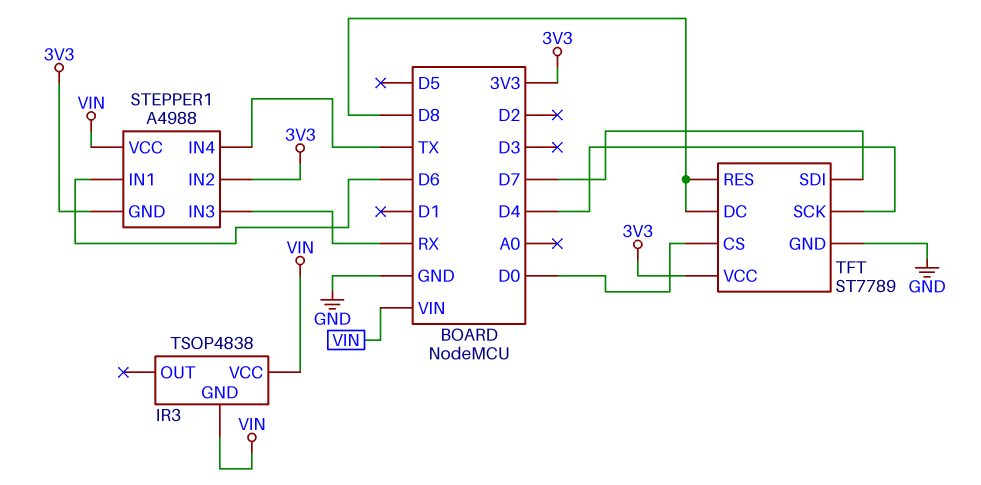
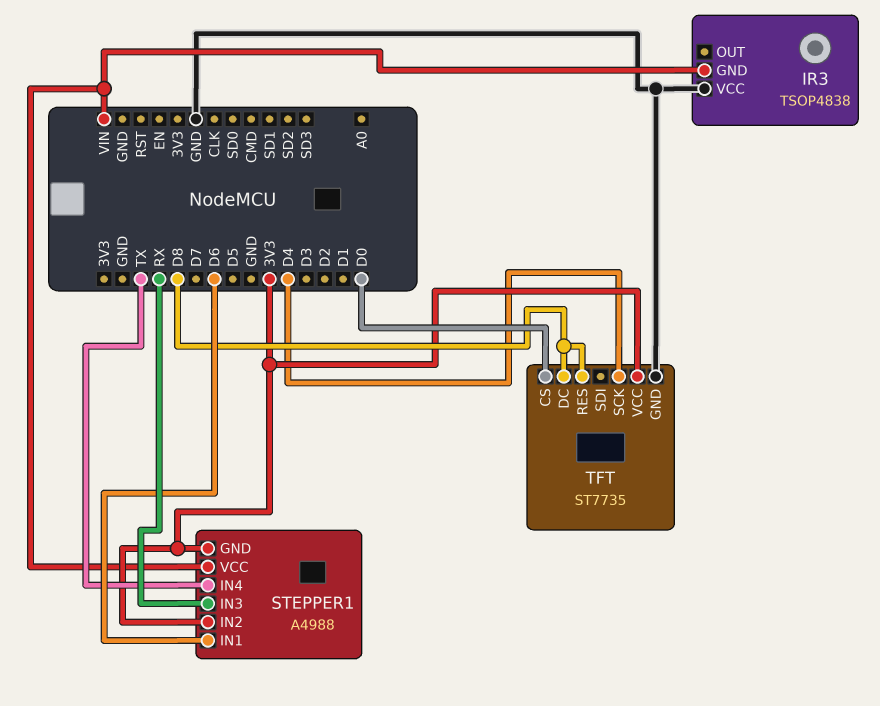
IR3 pin VCC: VIN -> GND
TFT: ST7789 -> ST7735
TFT pin SDI: D7 -> none

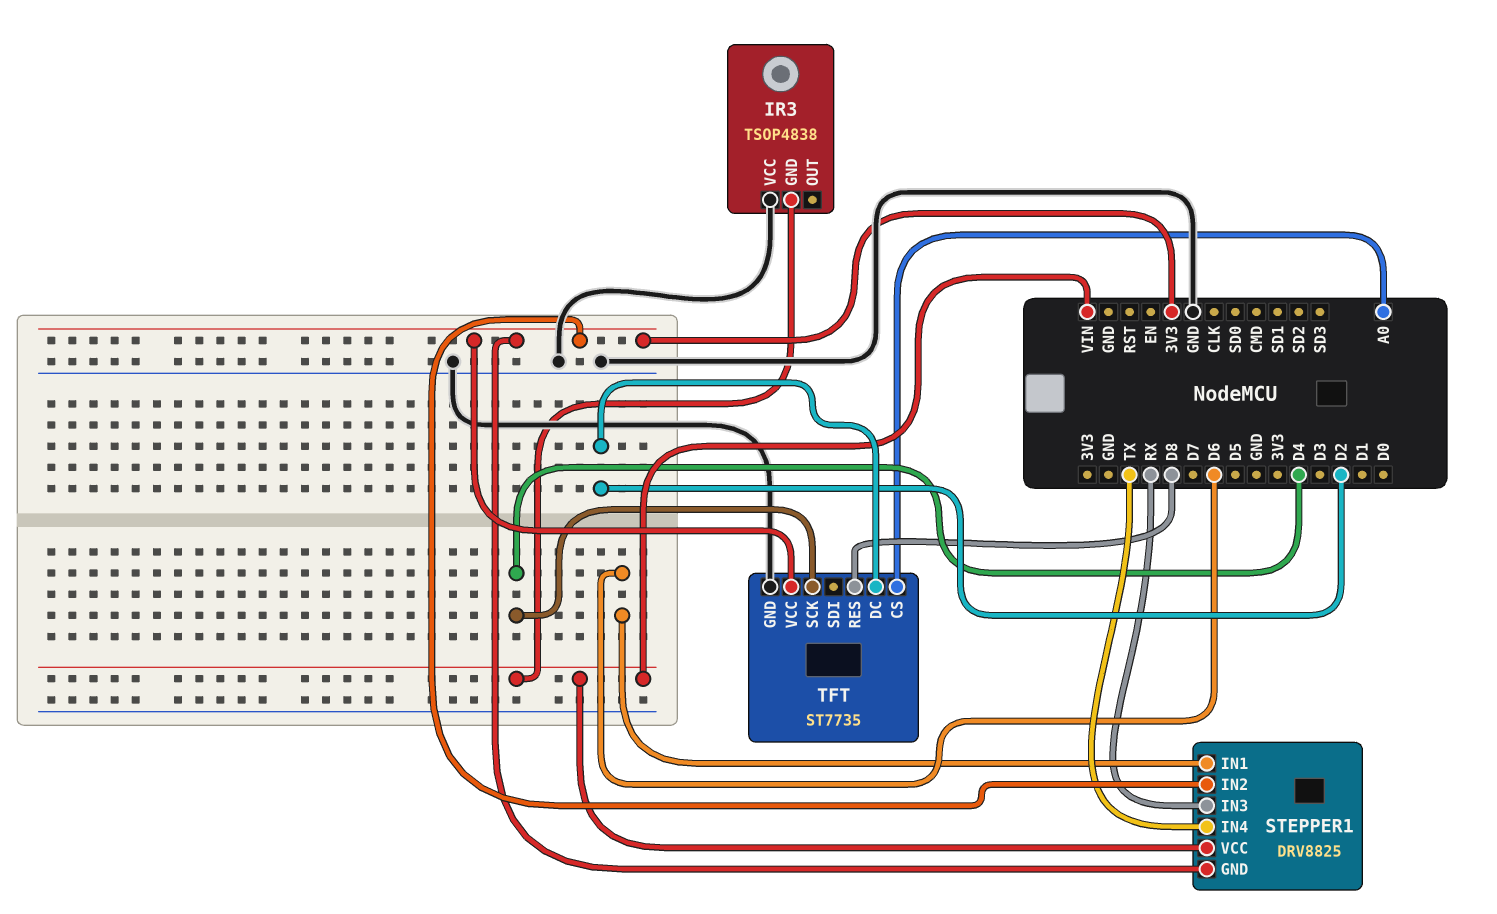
STEPPER1: A4988 -> DRV8825
TFT pin CS: D0 -> A0
TFT pin DC: D8 -> D2

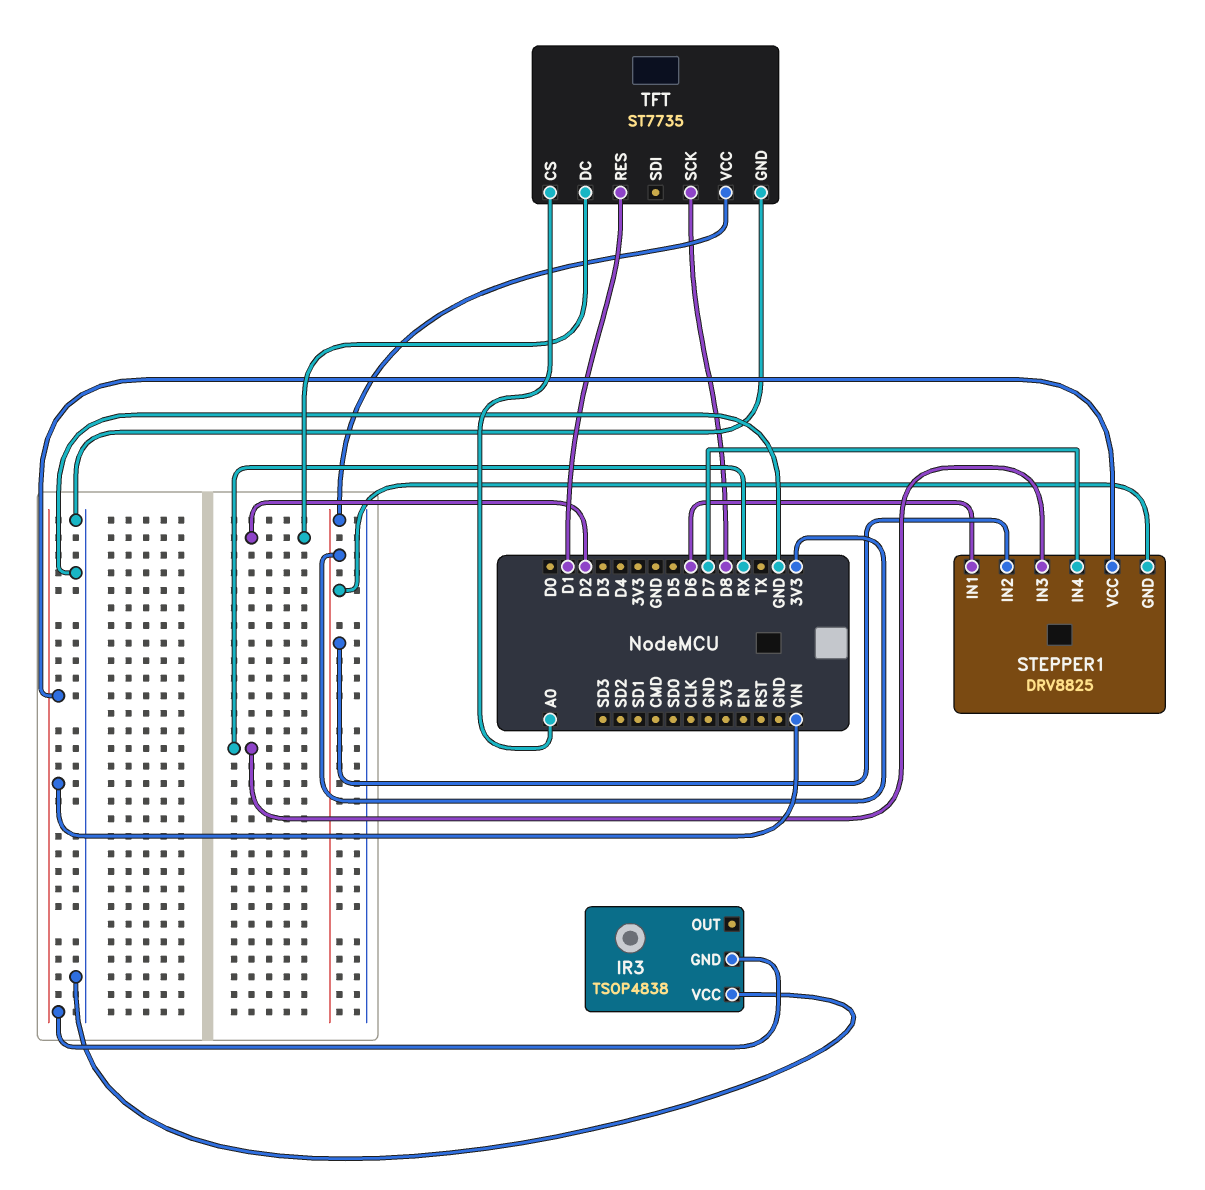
STEPPER1 pin IN4: TX -> D7
TFT pin RES: D8 -> D1
TFT pin SCK: D4 -> D8

